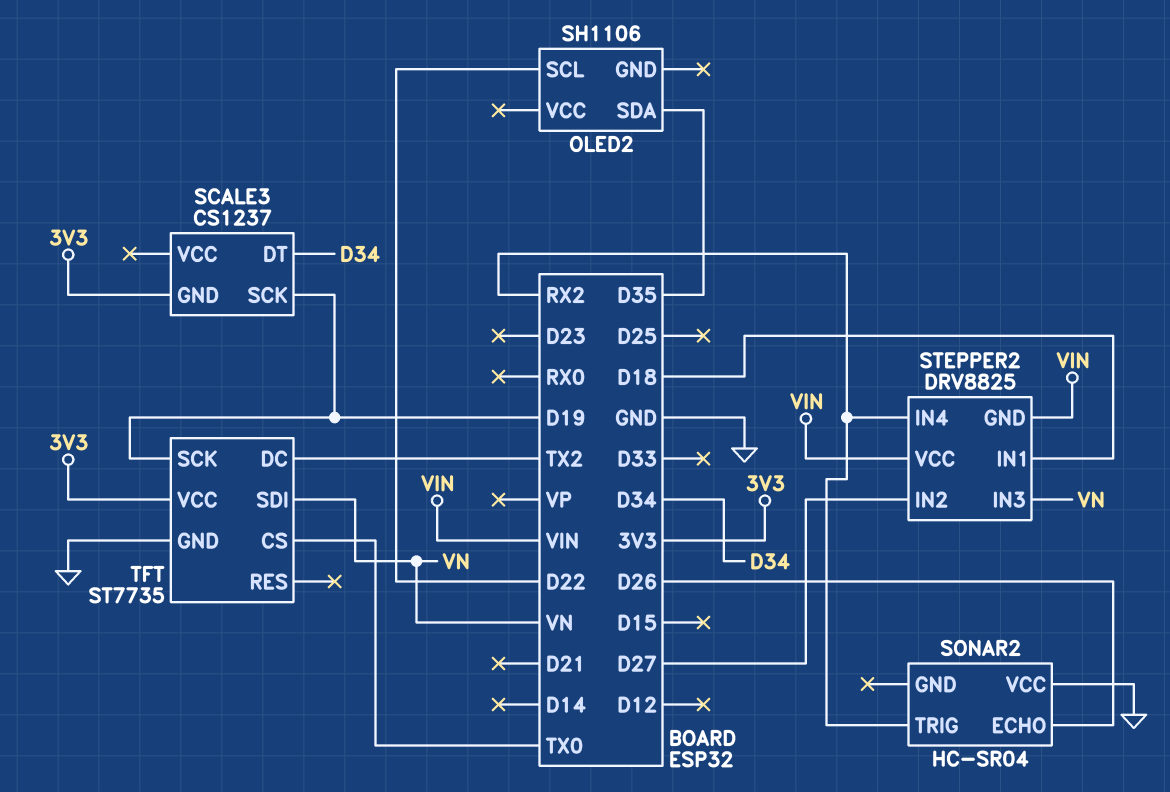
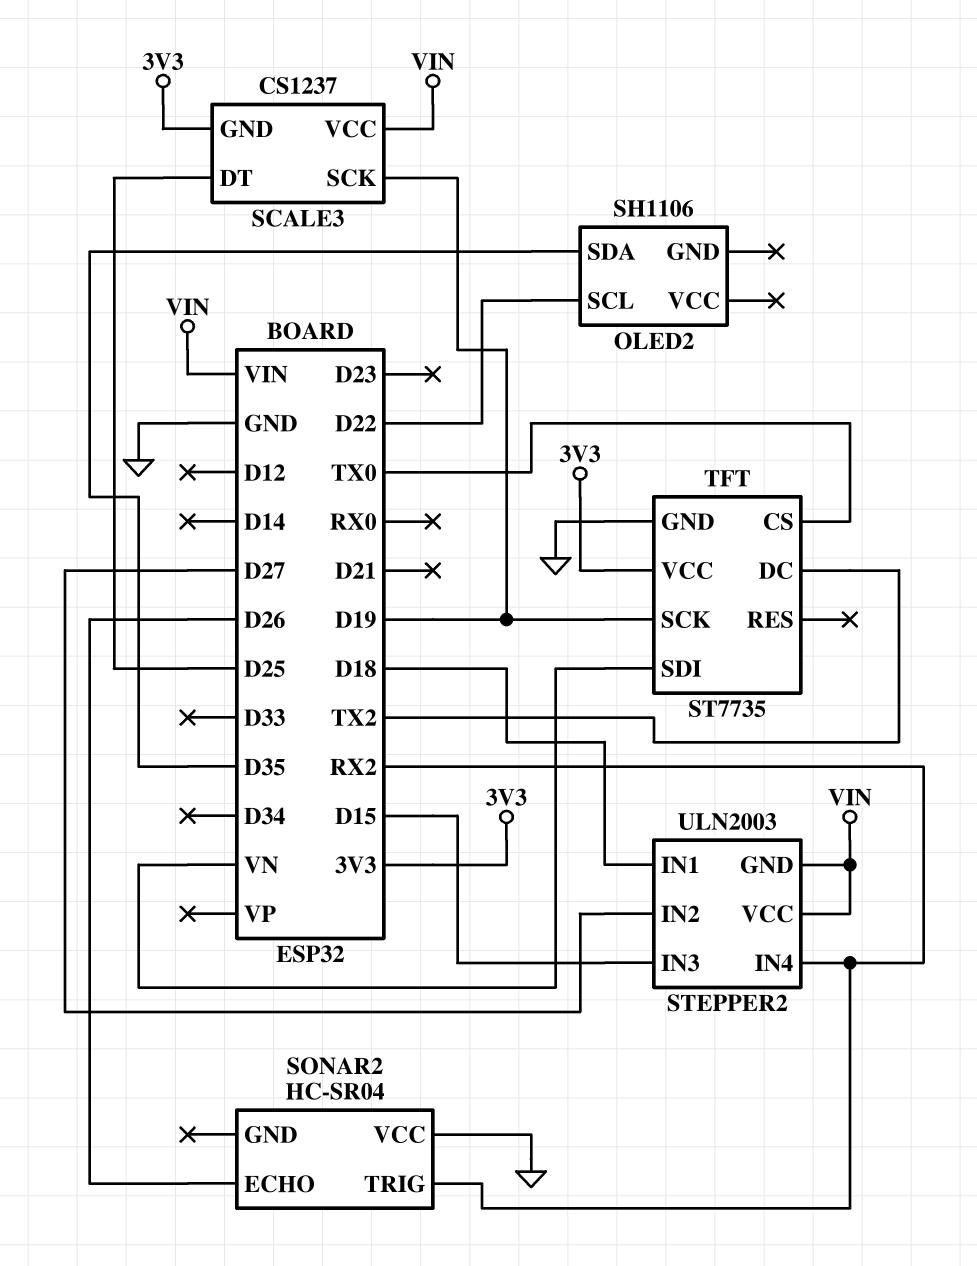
SCALE3 pin DT: D34 -> D25
SCALE3 pin VCC: none -> VIN
STEPPER2: DRV8825 -> ULN2003
STEPPER2 pin IN3: VN -> D15

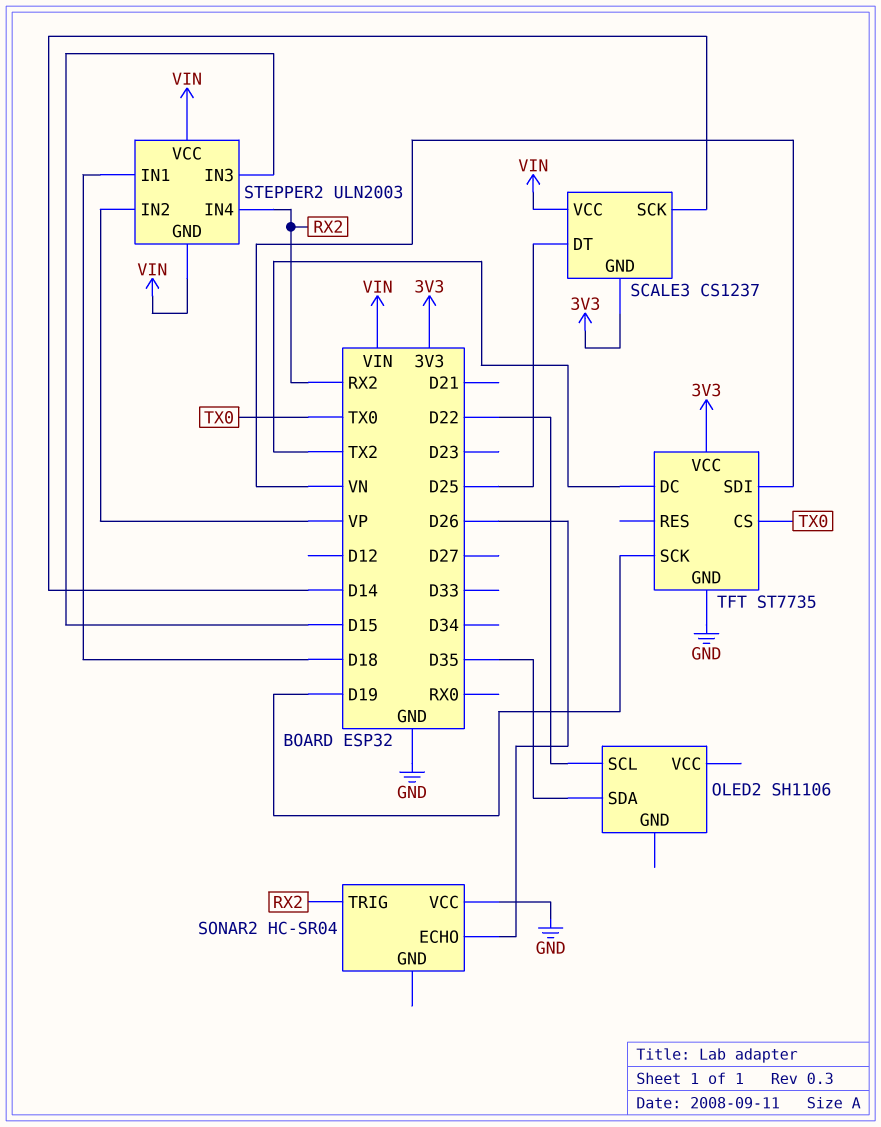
SCALE3 pin SCK: D19 -> D14
STEPPER2 pin IN2: D27 -> VP

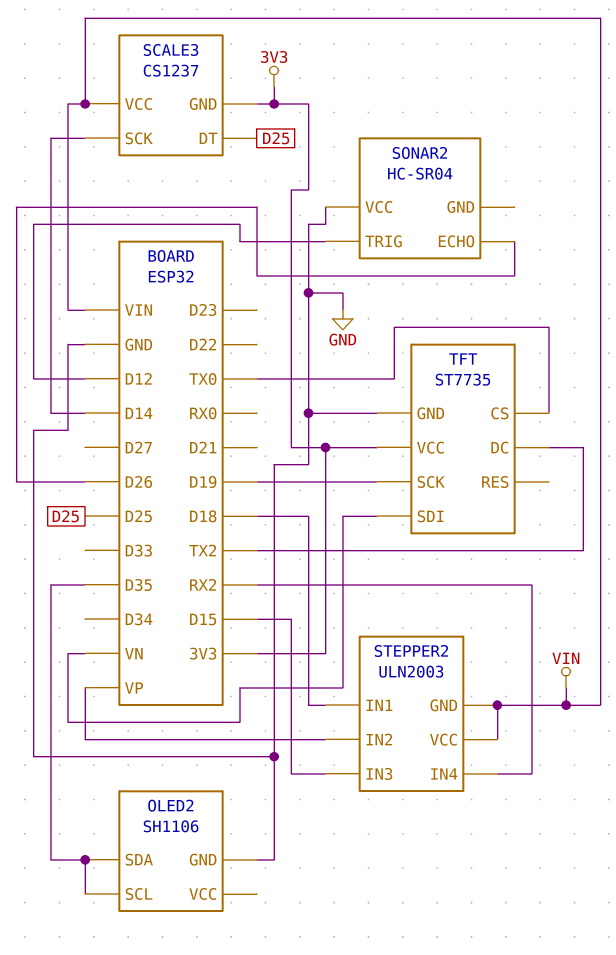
OLED2 pin GND: none -> GND
OLED2 pin SCL: D22 -> D35
SONAR2 pin TRIG: RX2 -> D12

